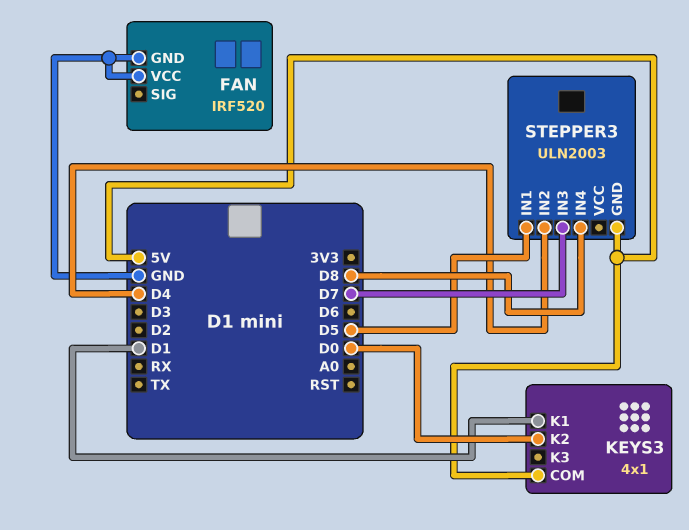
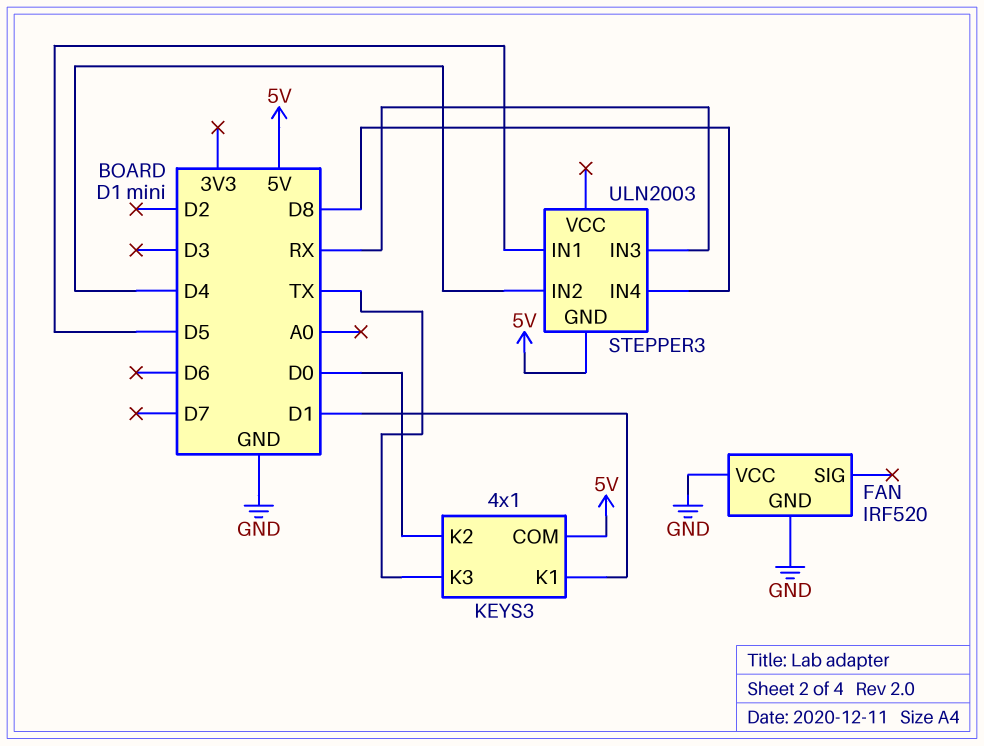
KEYS3 pin K3: none -> TX
STEPPER3 pin IN3: D7 -> RX

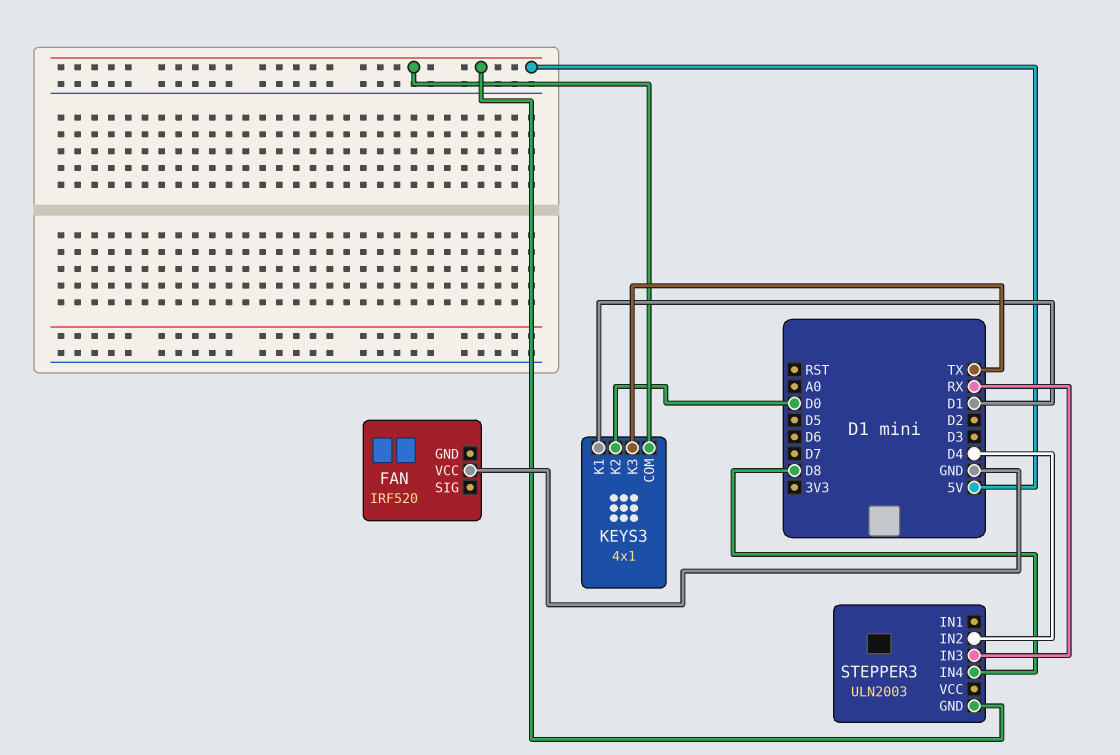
FAN pin GND: GND -> none
STEPPER3 pin IN1: D5 -> none

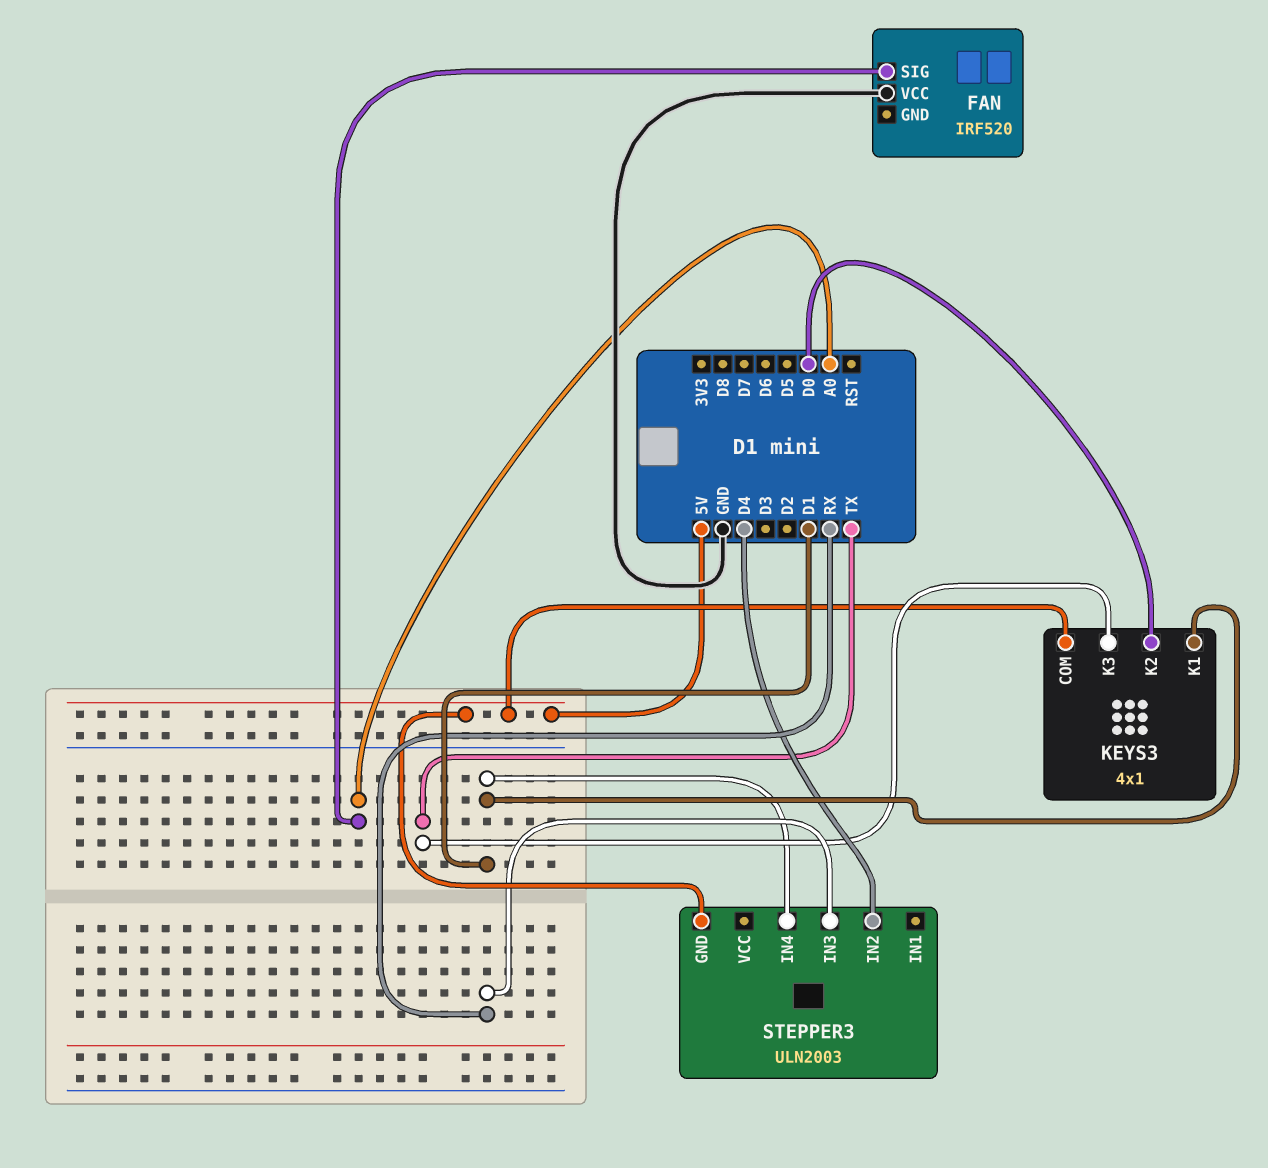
FAN pin SIG: none -> A0
STEPPER3 pin IN4: D8 -> D1

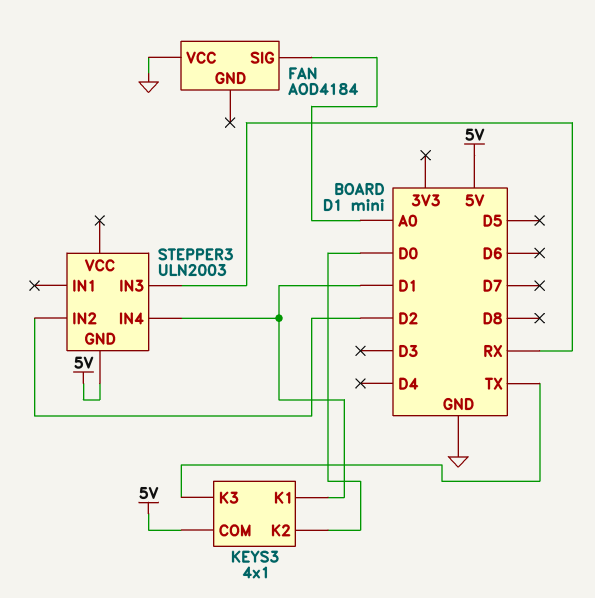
FAN: IRF520 -> AOD4184
STEPPER3 pin IN2: D4 -> D2

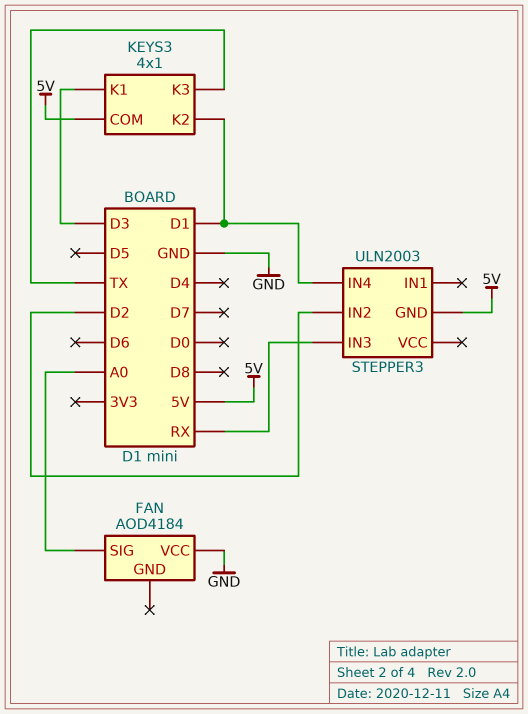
KEYS3 pin K1: D1 -> D3
KEYS3 pin K2: D0 -> D1

